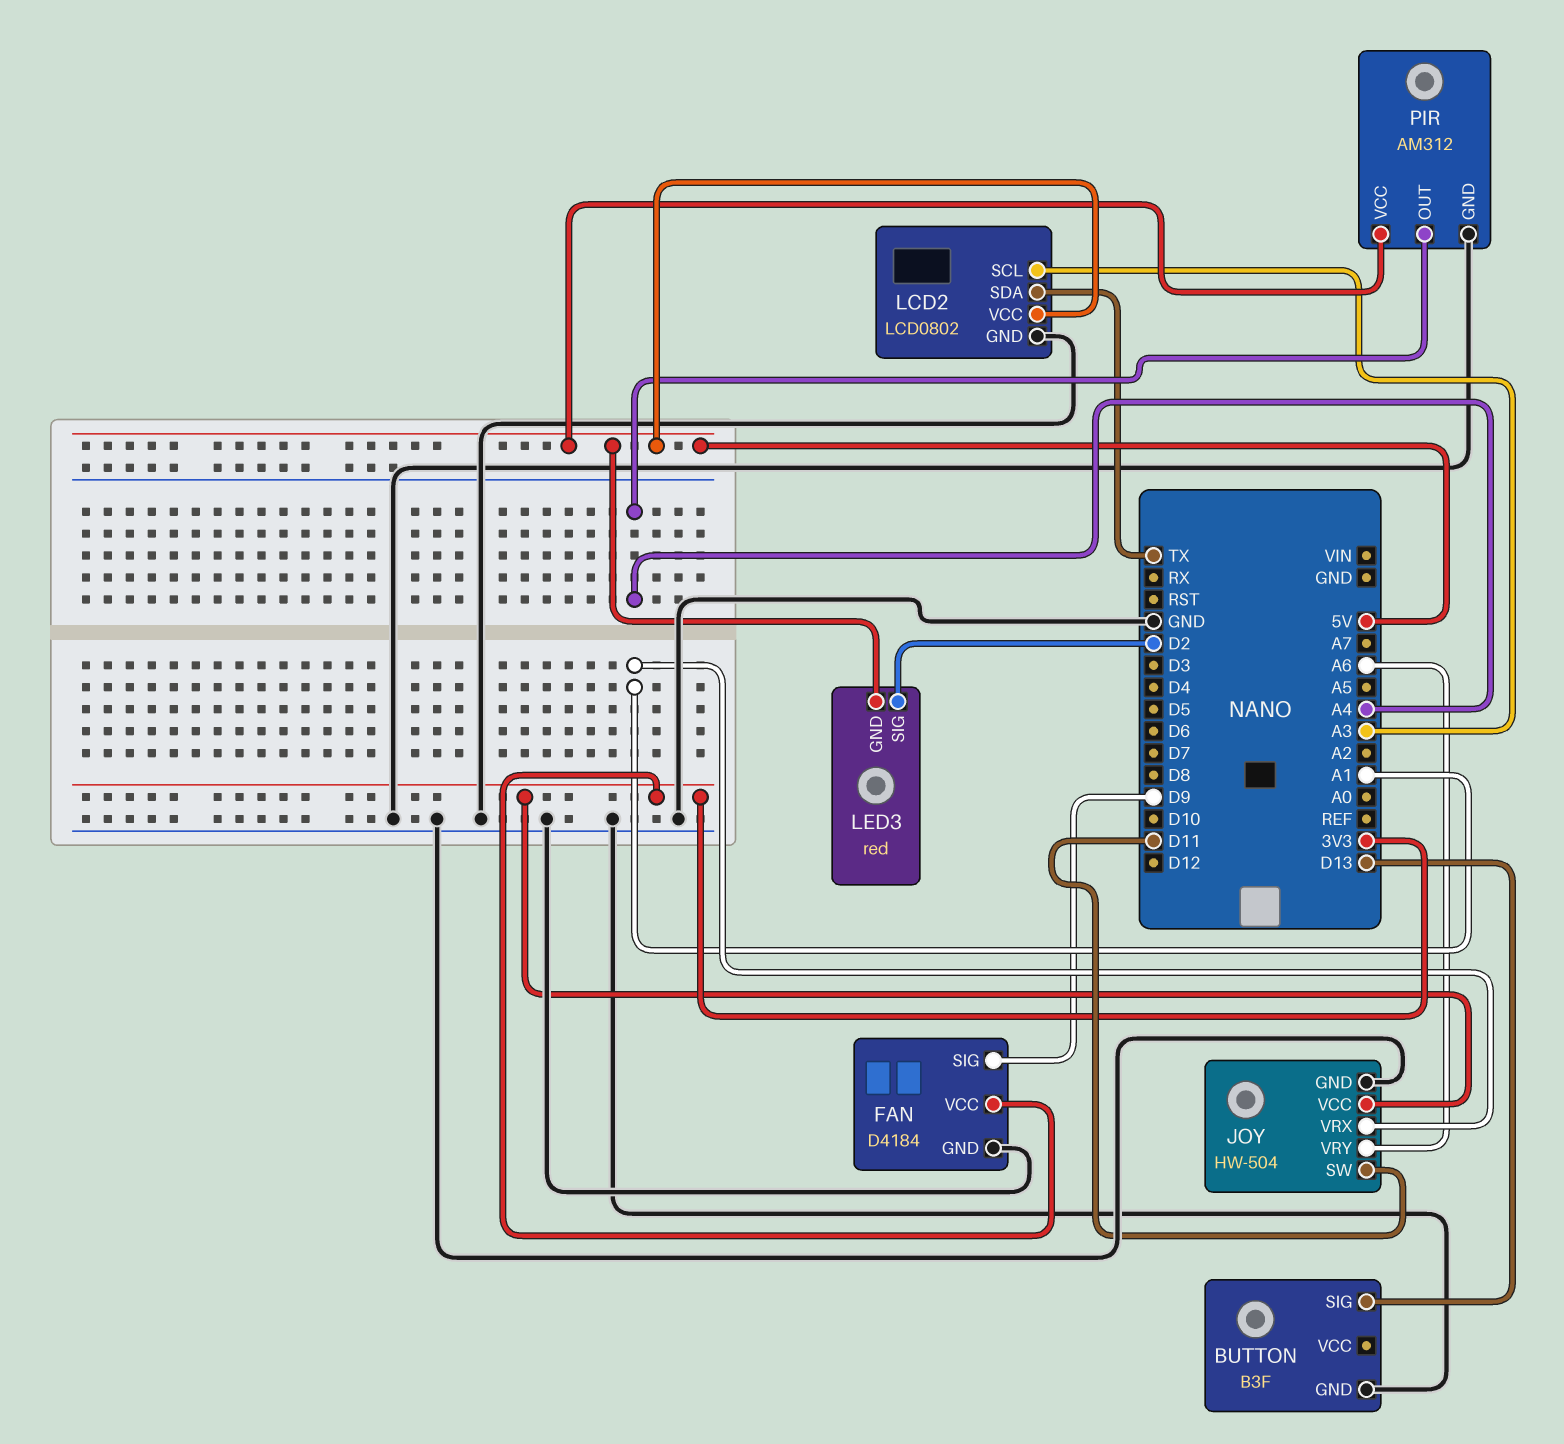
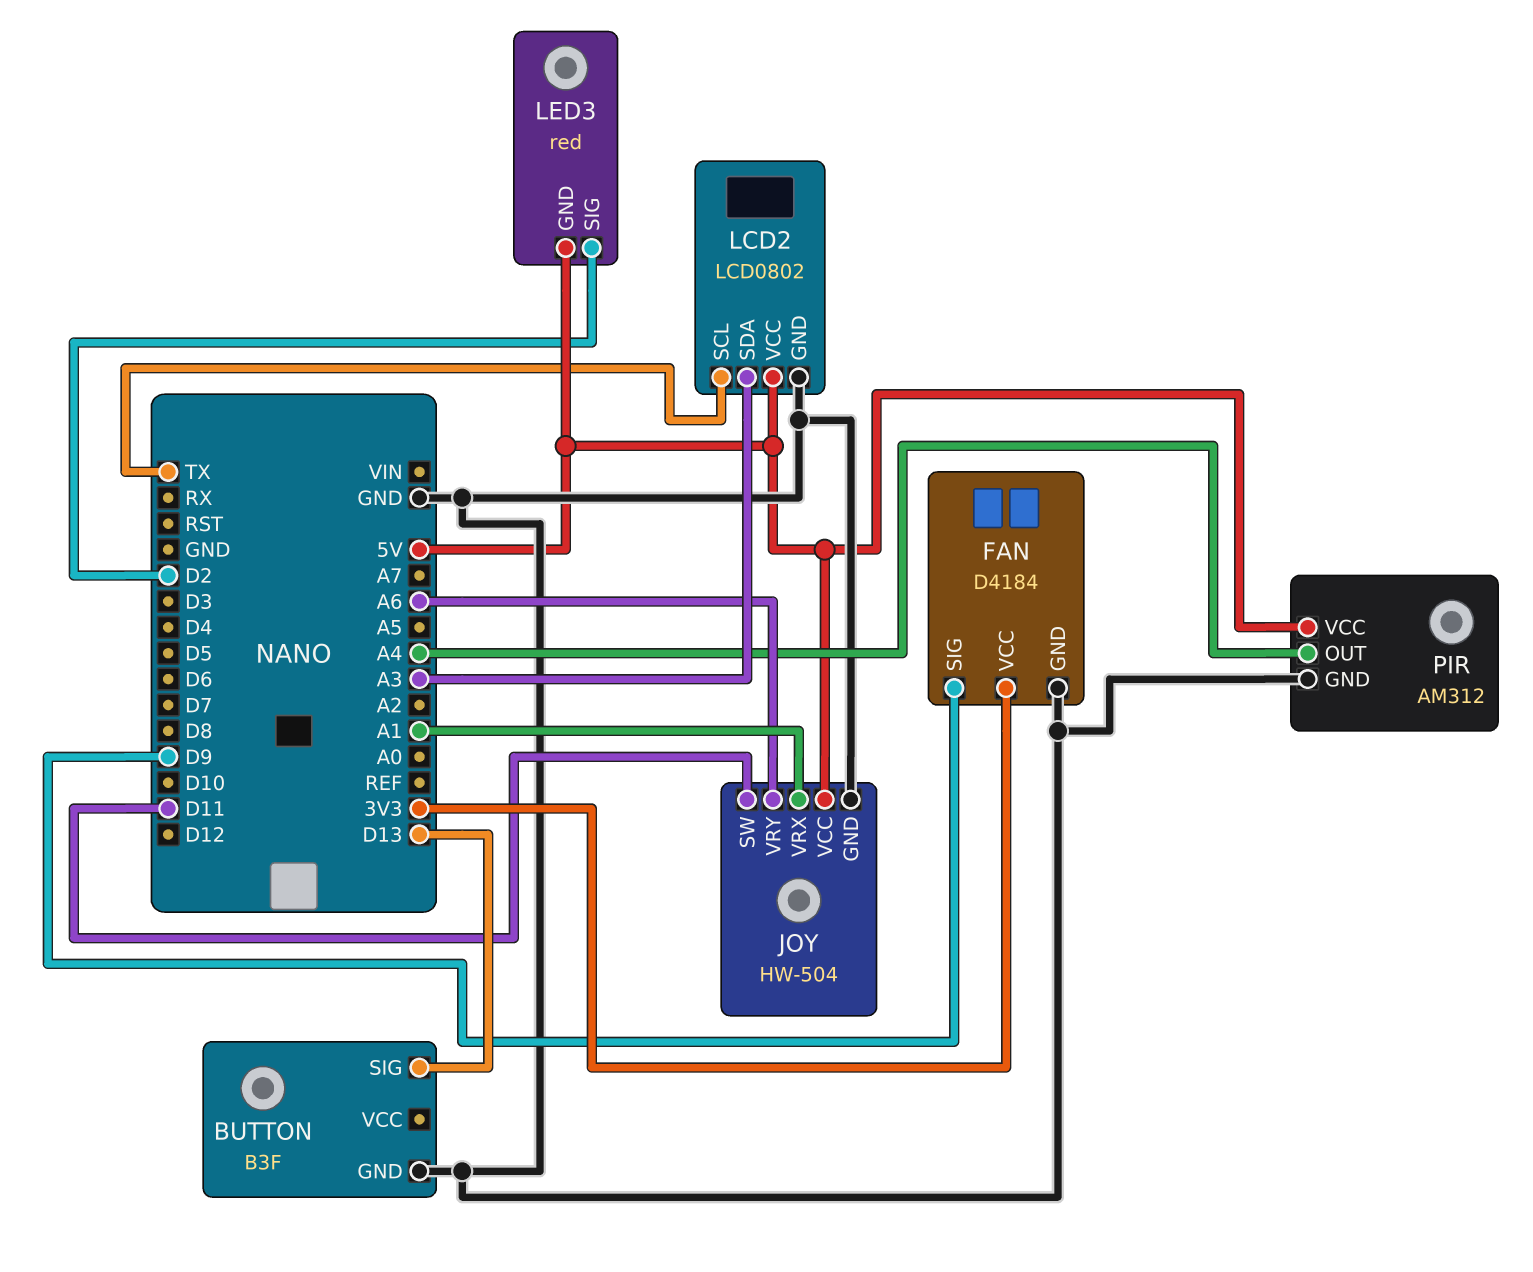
JOY pin VCC: 3V3 -> 5V
LCD2 pin SCL: A3 -> TX
LCD2 pin SDA: TX -> A3

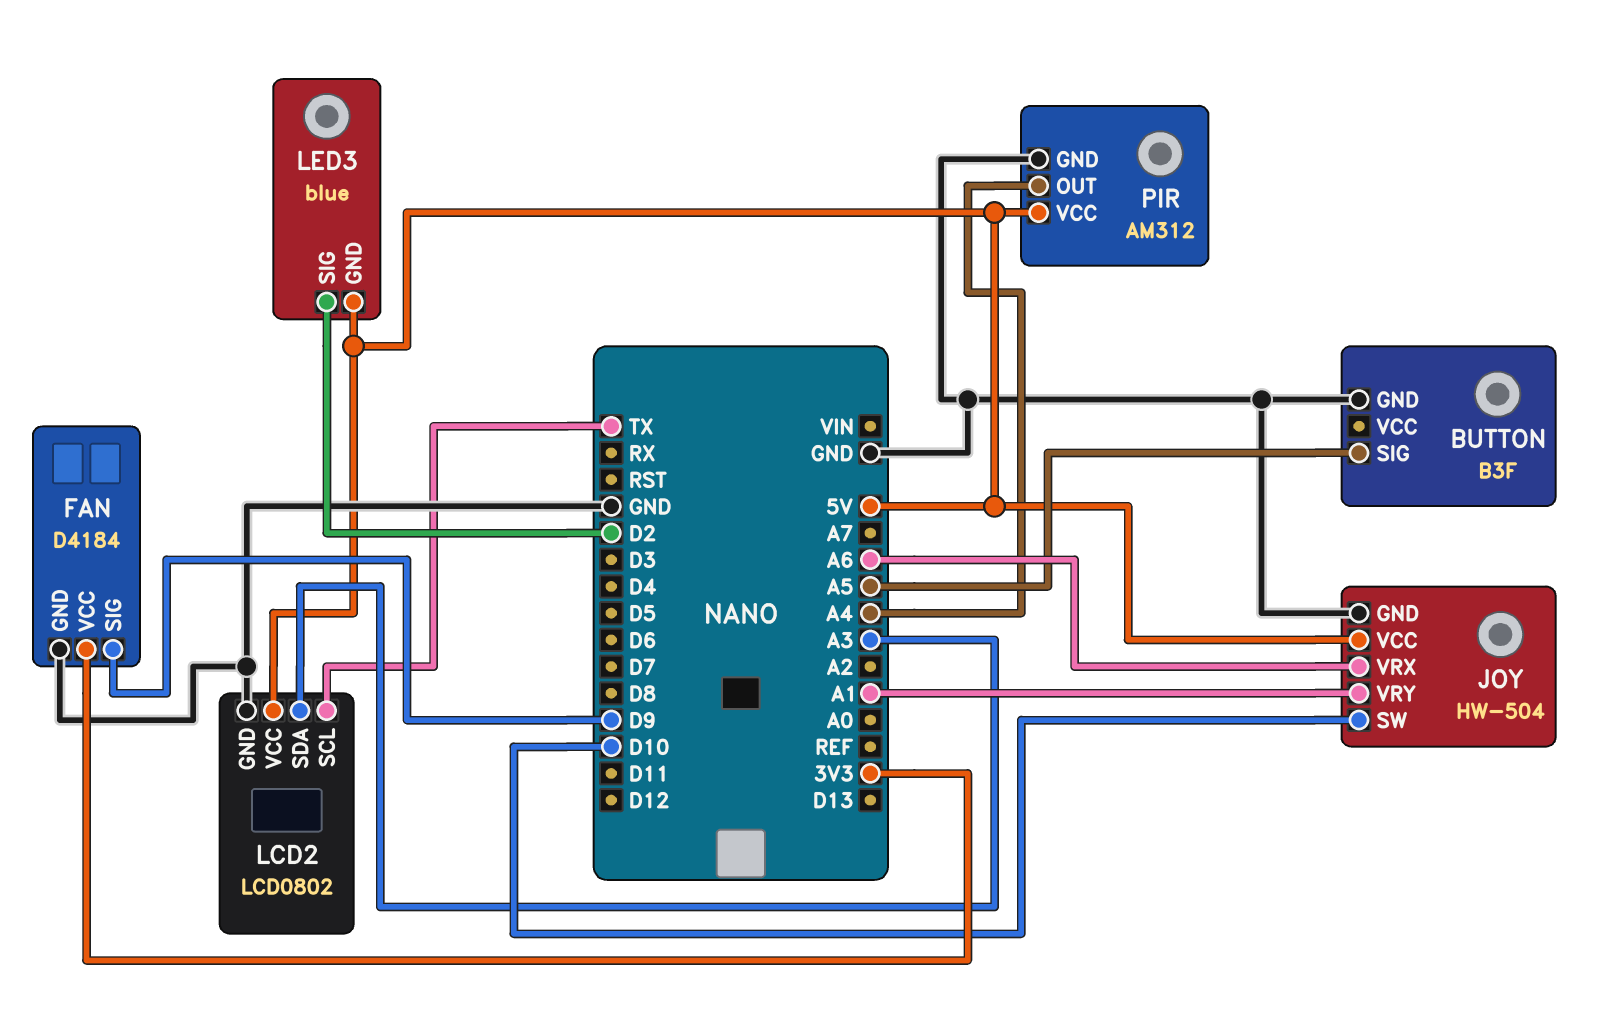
BUTTON pin SIG: D13 -> A5
JOY pin SW: D11 -> D10
JOY pin VRX: A1 -> A6
JOY pin VRY: A6 -> A1
LED3: red -> blue

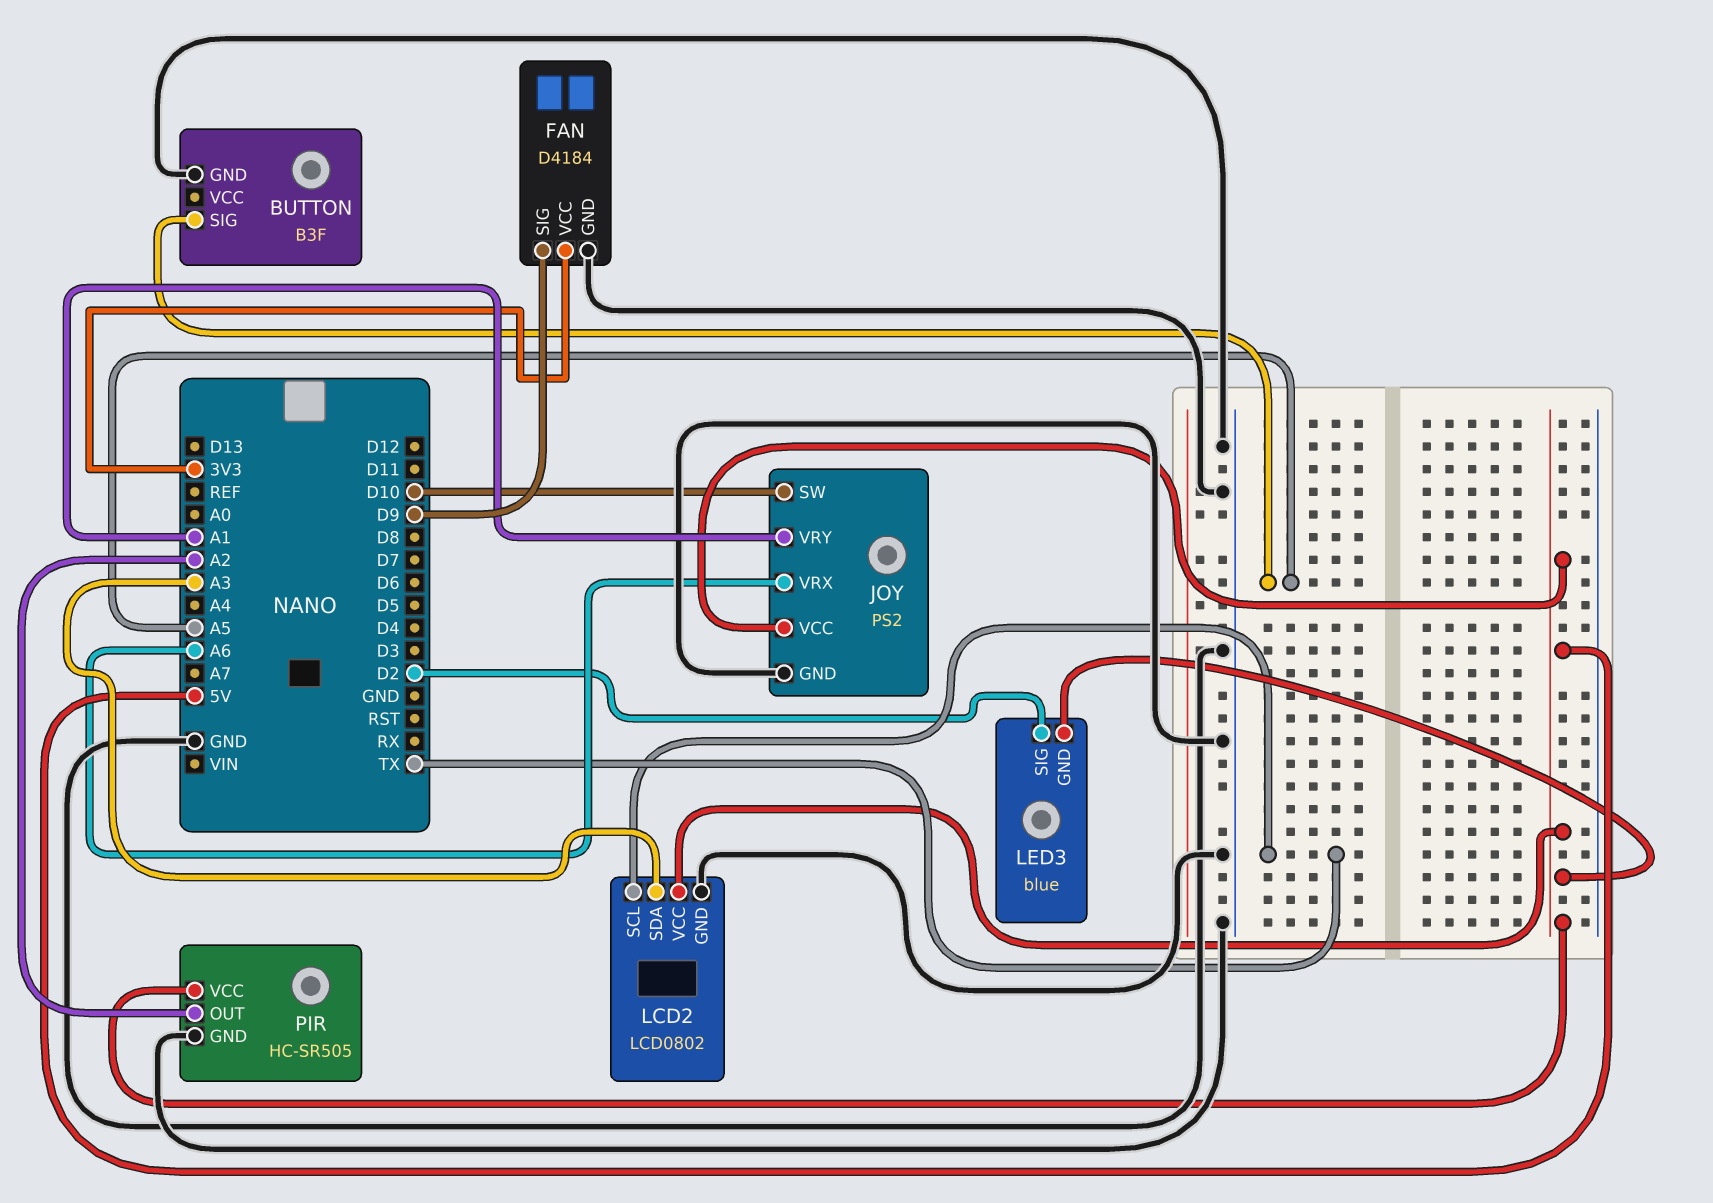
JOY: HW-504 -> PS2
PIR: AM312 -> HC-SR505
PIR pin OUT: A4 -> A2

